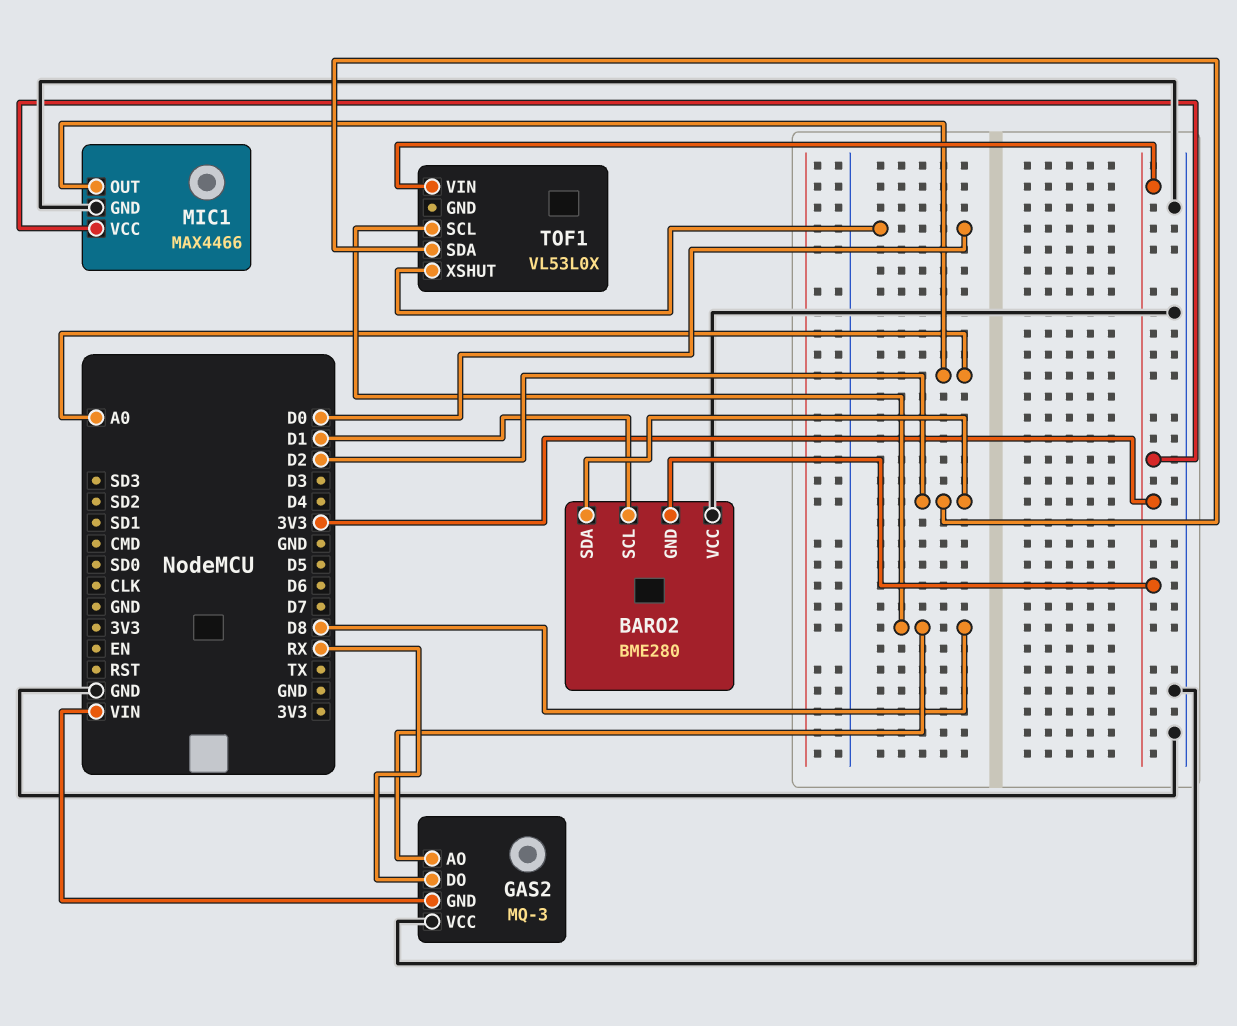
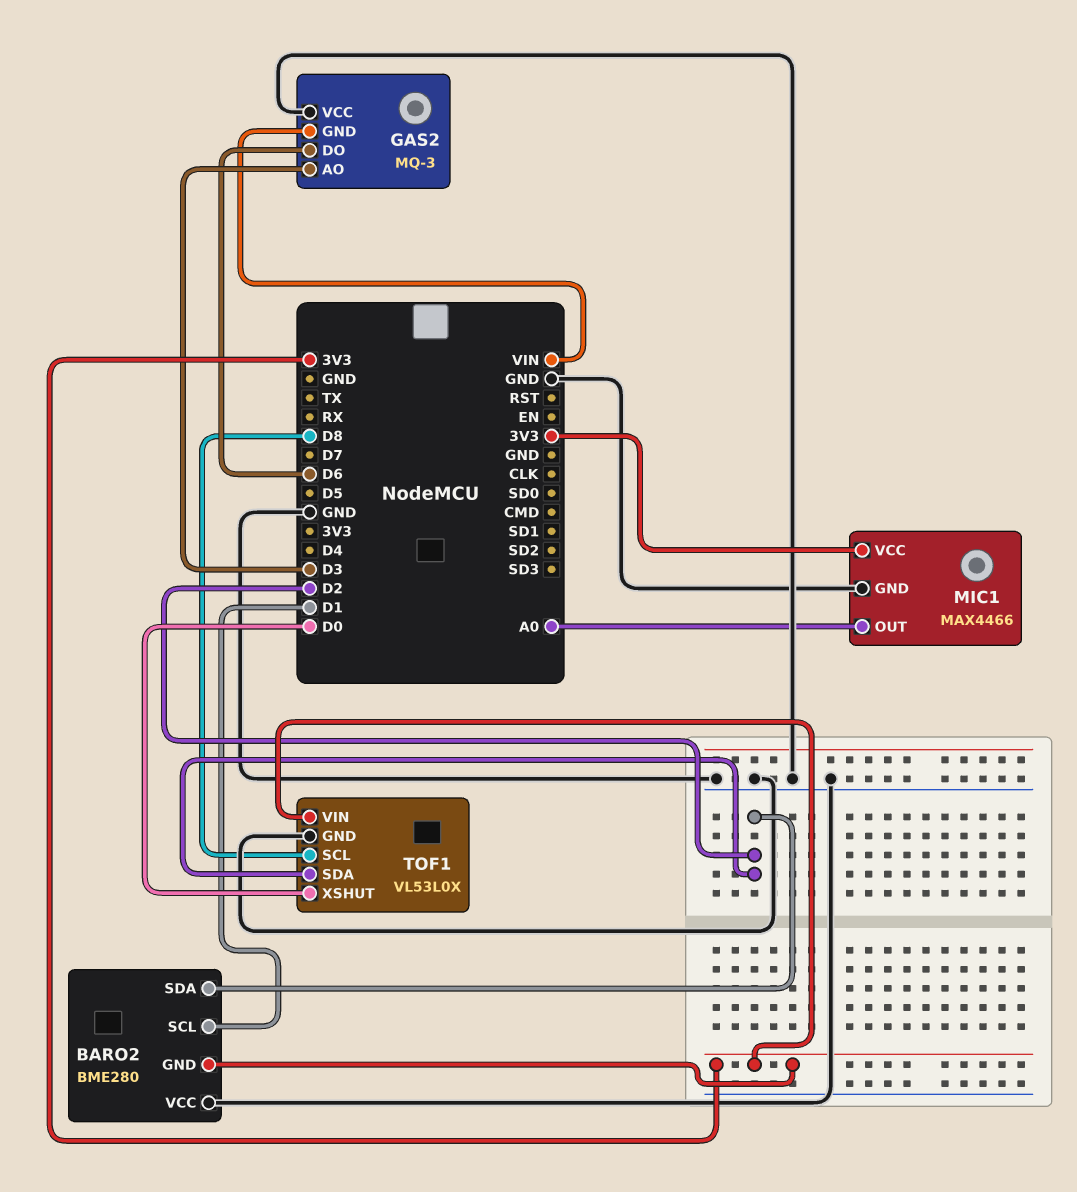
GAS2 pin AO: D8 -> D3
GAS2 pin DO: RX -> D6
TOF1 pin GND: none -> GND

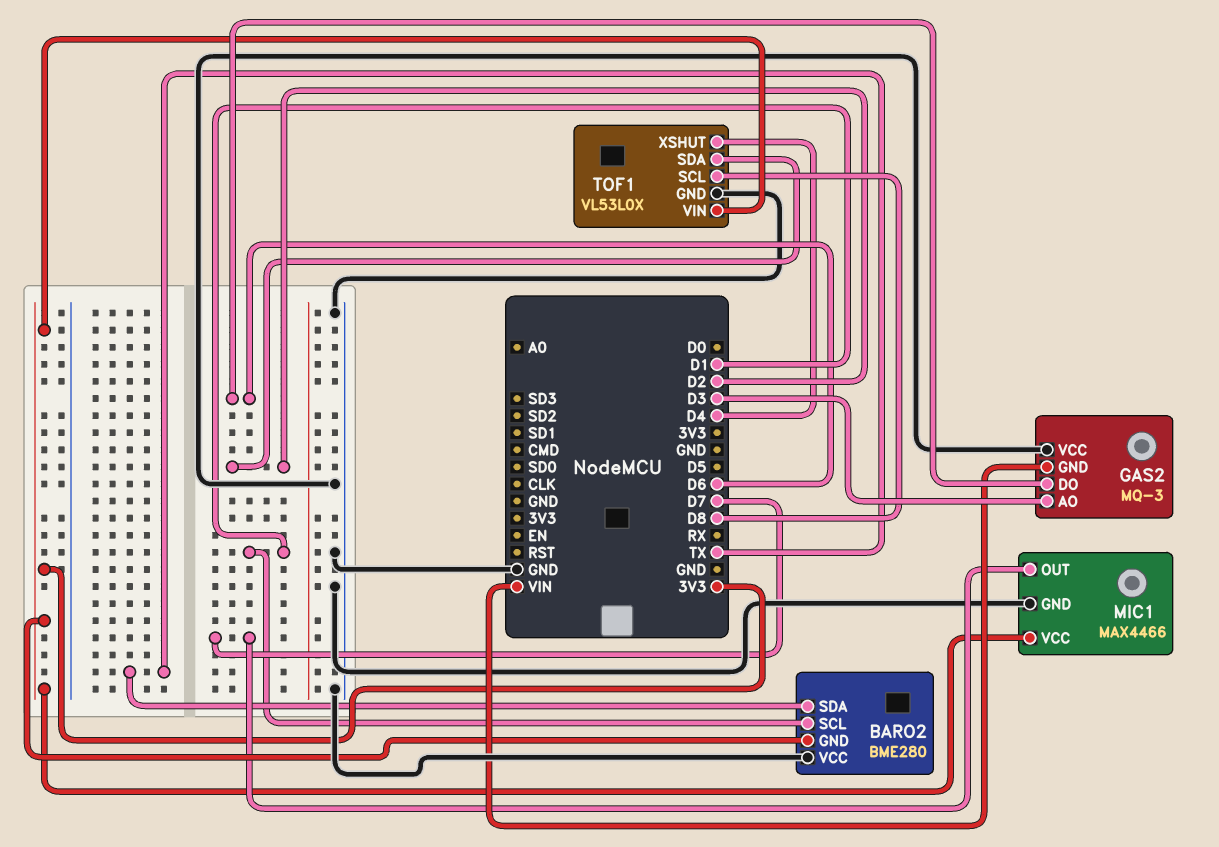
BARO2 pin SDA: D2 -> TX
MIC1 pin OUT: A0 -> D7
TOF1 pin XSHUT: D0 -> D4

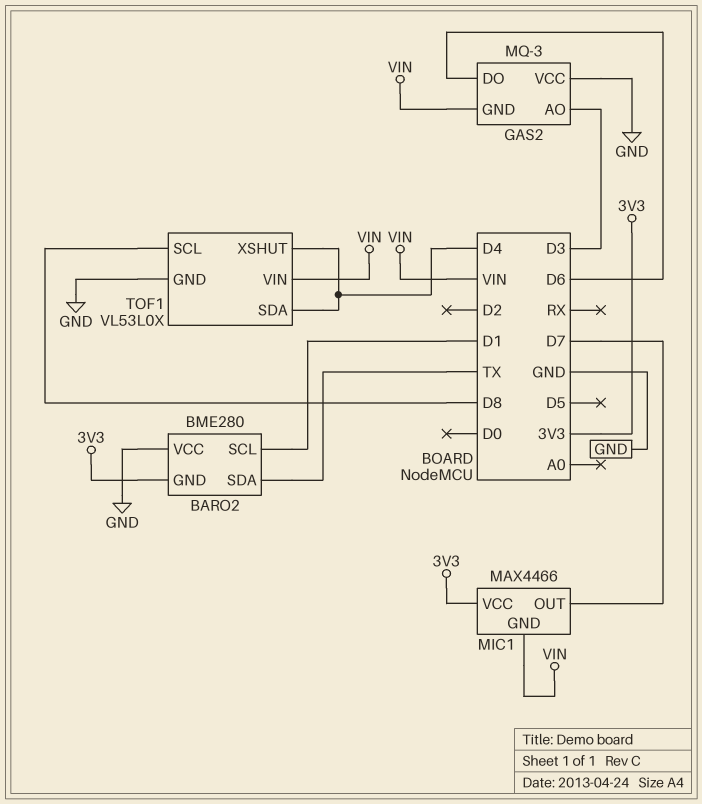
MIC1 pin GND: GND -> VIN
TOF1 pin SDA: D2 -> D4
TOF1 pin VIN: 3V3 -> VIN

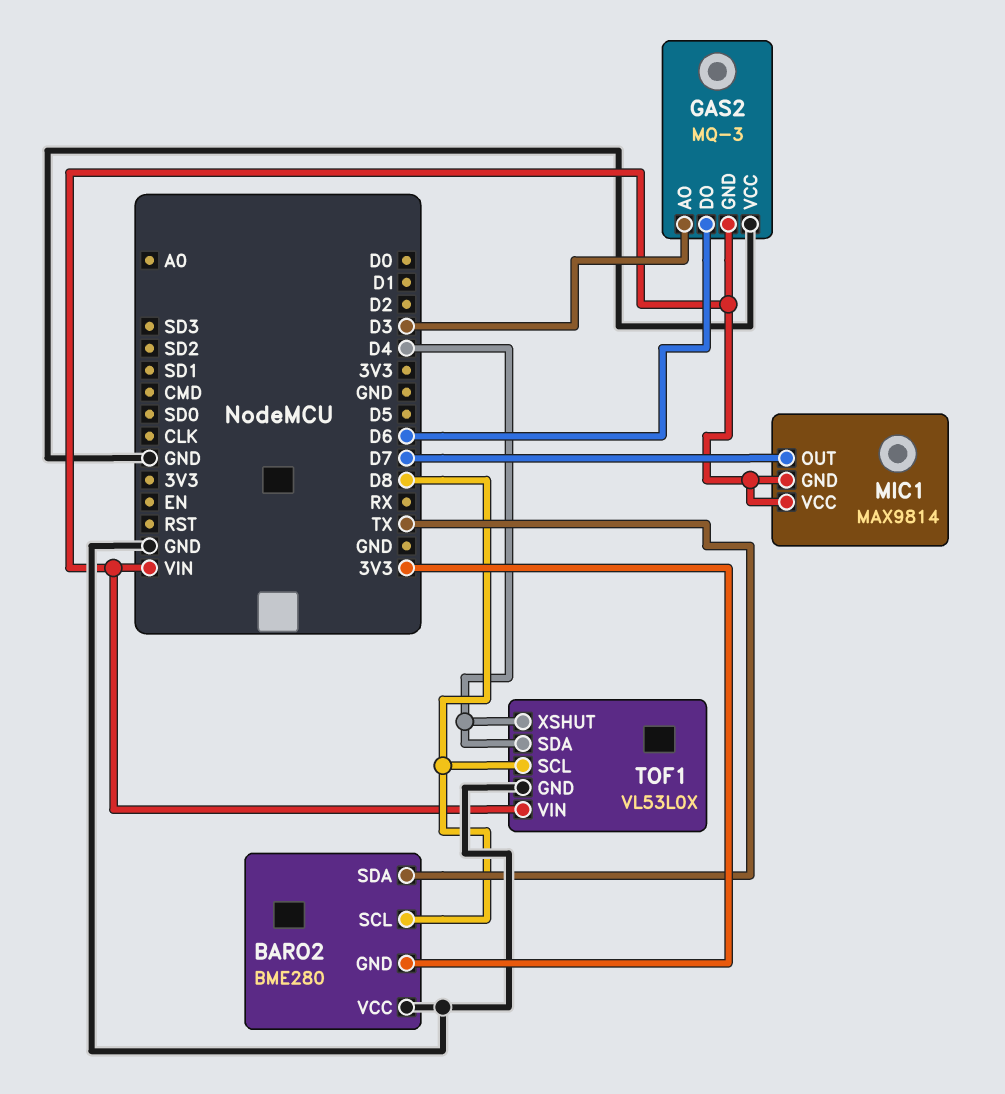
BARO2 pin SCL: D1 -> D8
MIC1: MAX4466 -> MAX9814
MIC1 pin VCC: 3V3 -> VIN

